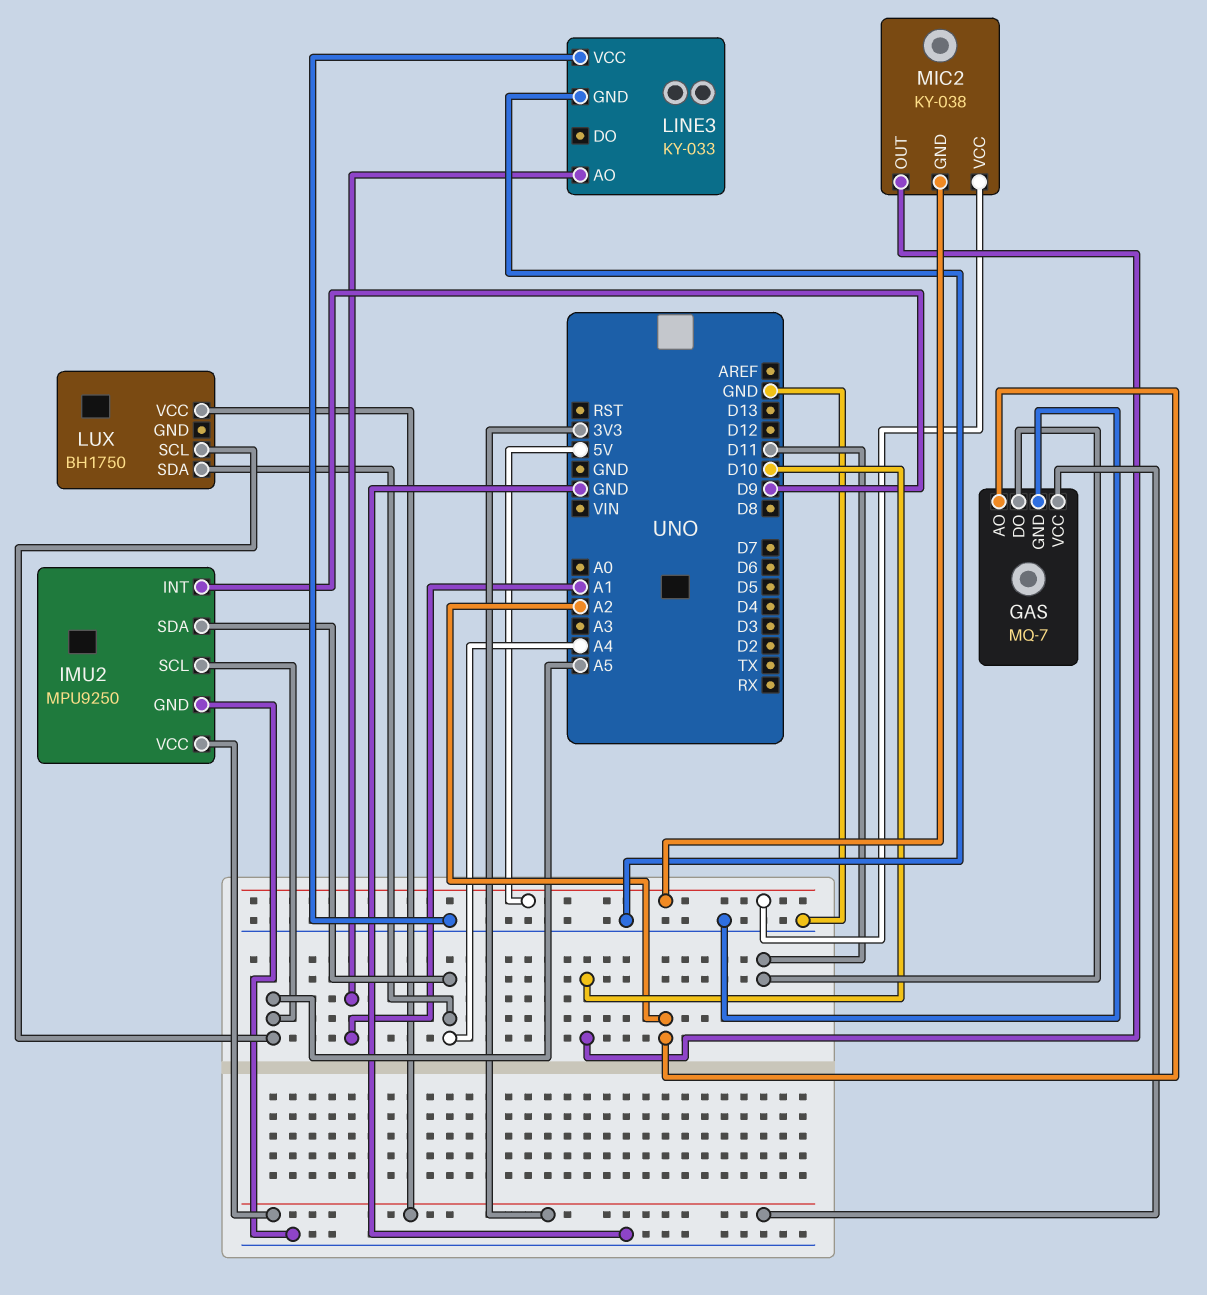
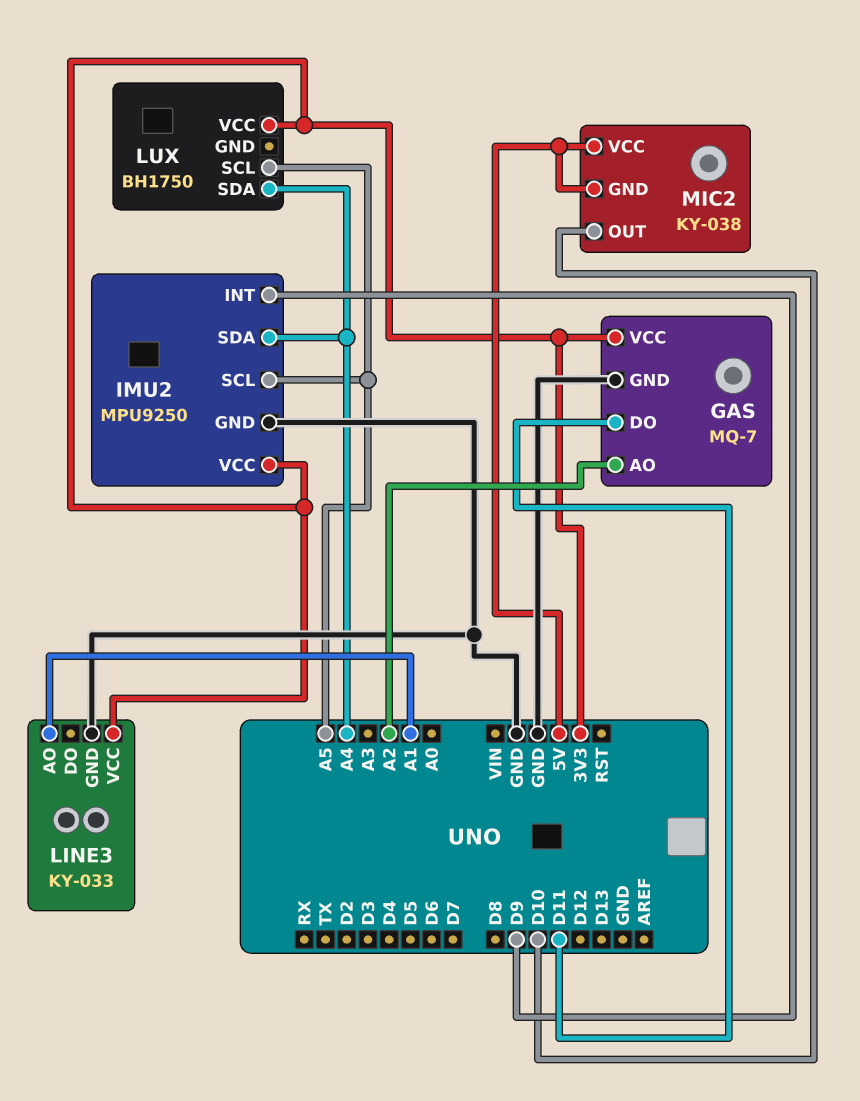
LINE3 pin VCC: GND -> 3V3

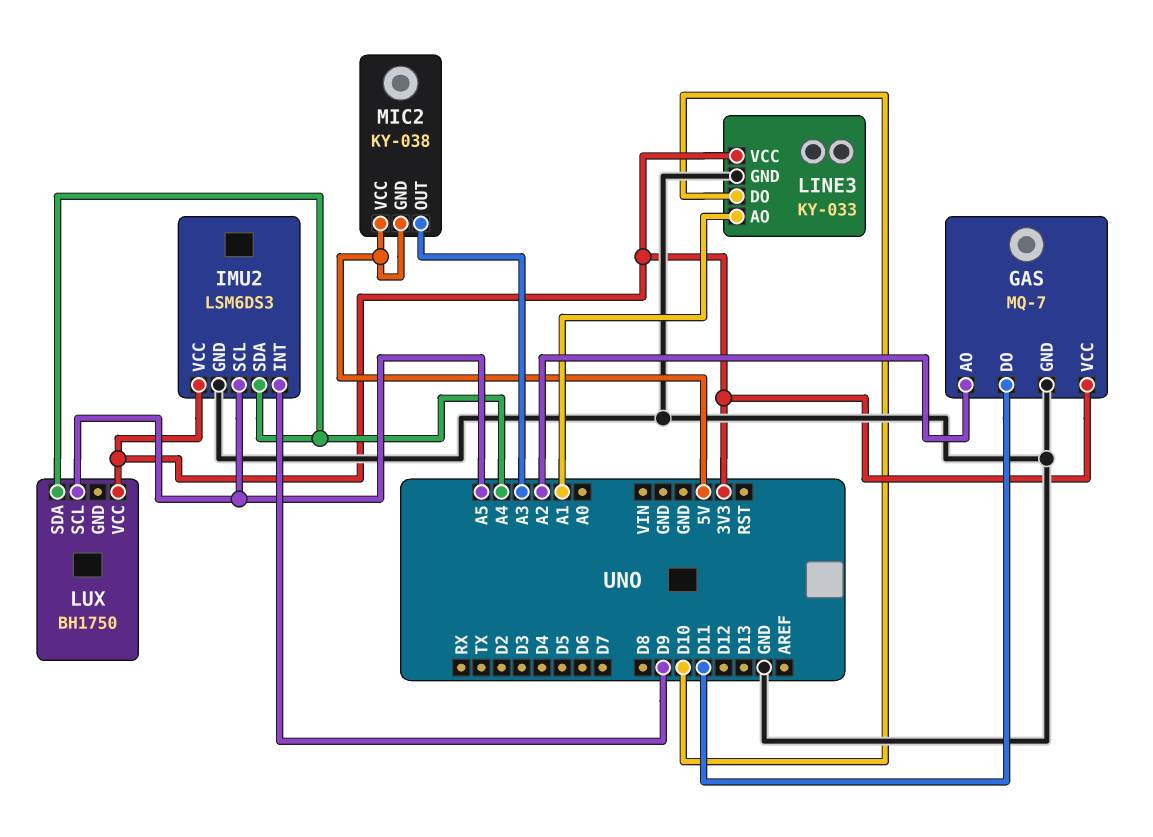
IMU2: MPU9250 -> LSM6DS3
LINE3 pin DO: none -> D10
MIC2 pin OUT: D10 -> A3

